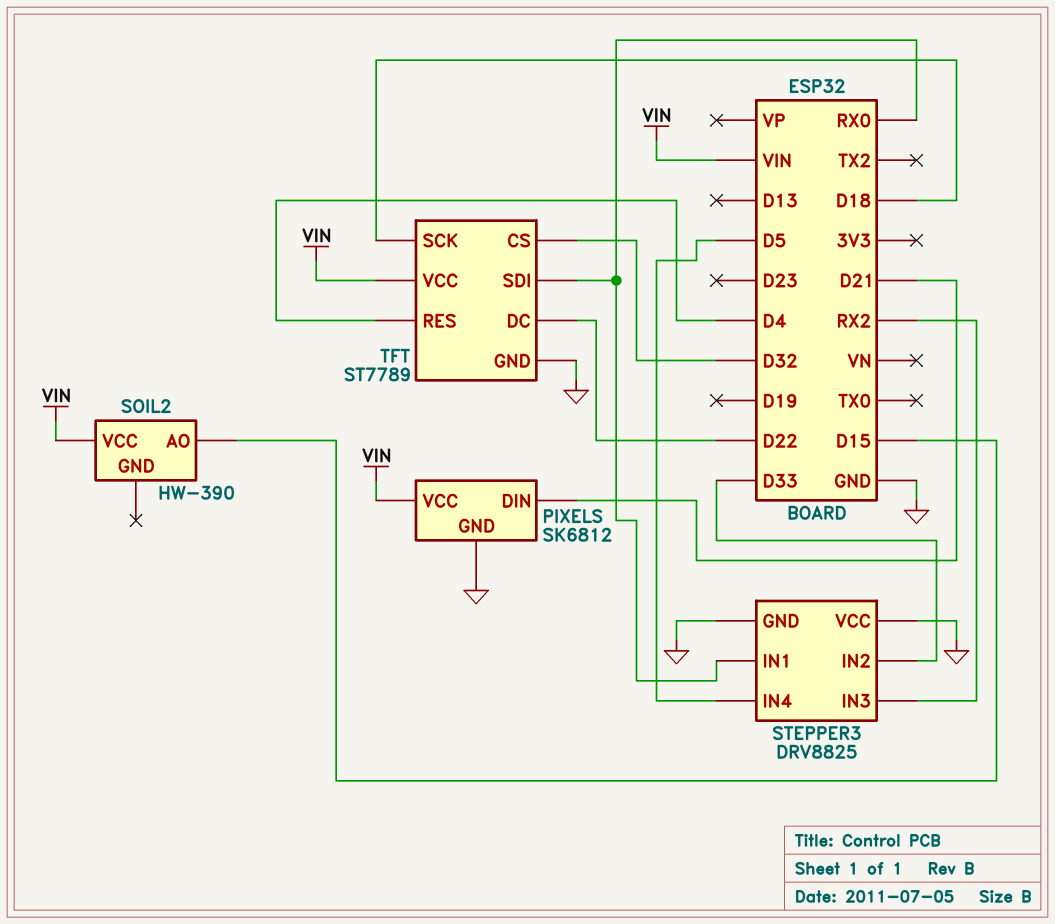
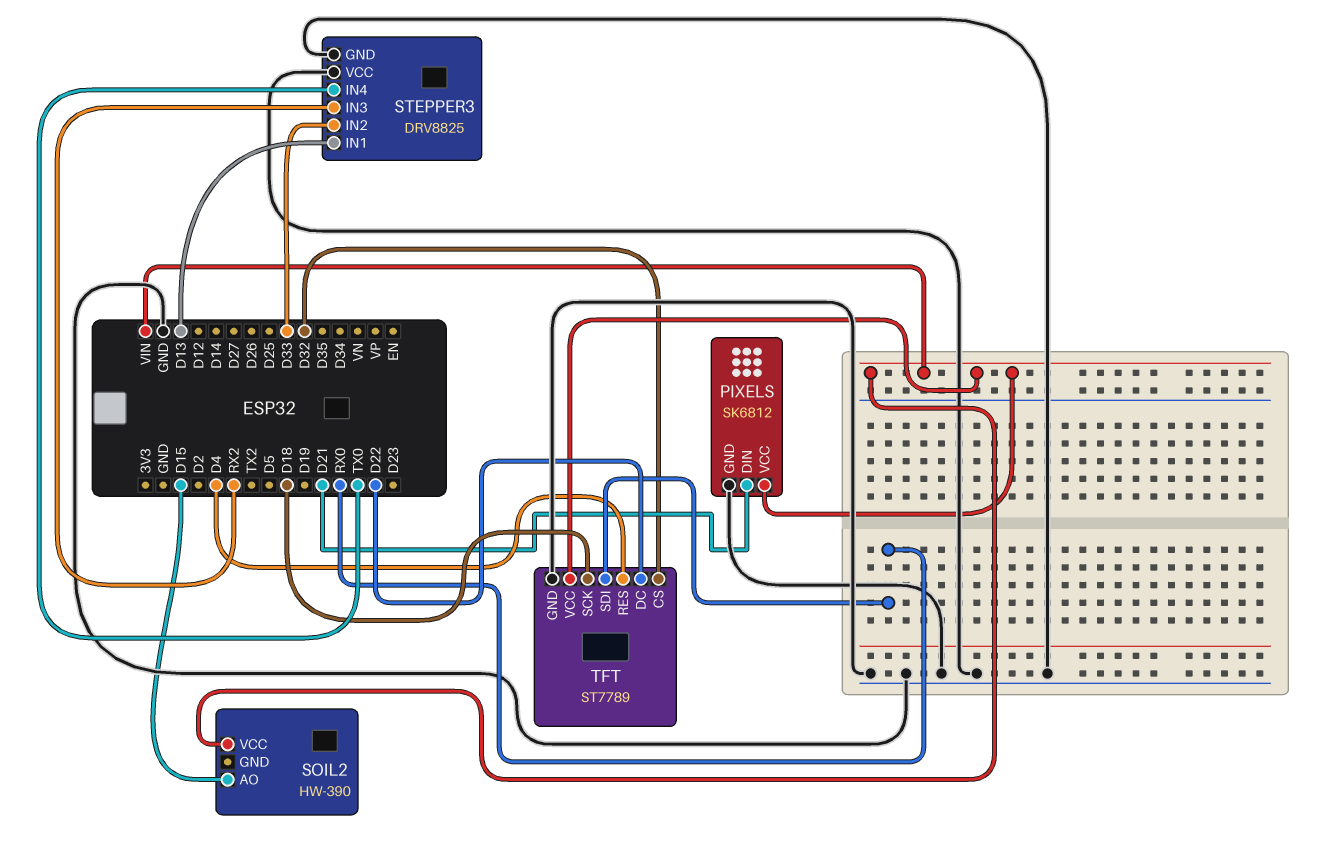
STEPPER3 pin IN1: RX0 -> D13
STEPPER3 pin IN4: D5 -> TX0

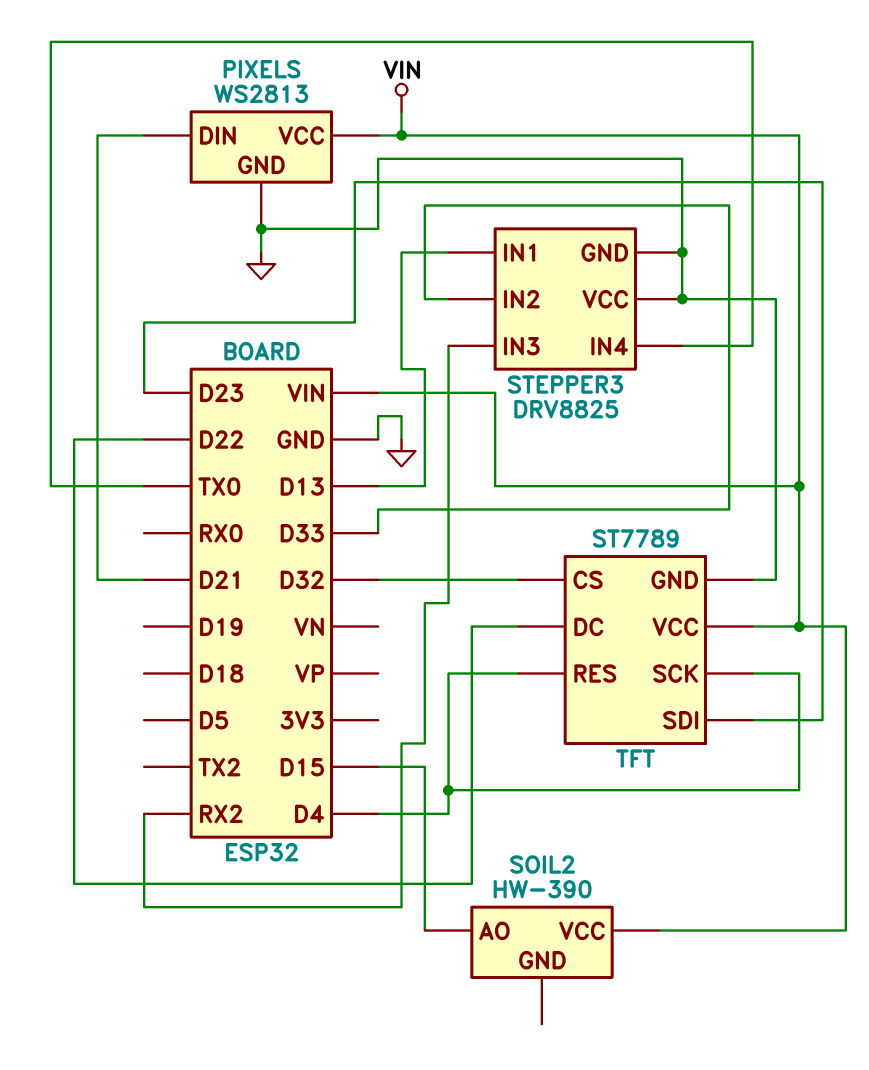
PIXELS: SK6812 -> WS2813
TFT pin SCK: D18 -> D4
TFT pin SDI: RX0 -> D23

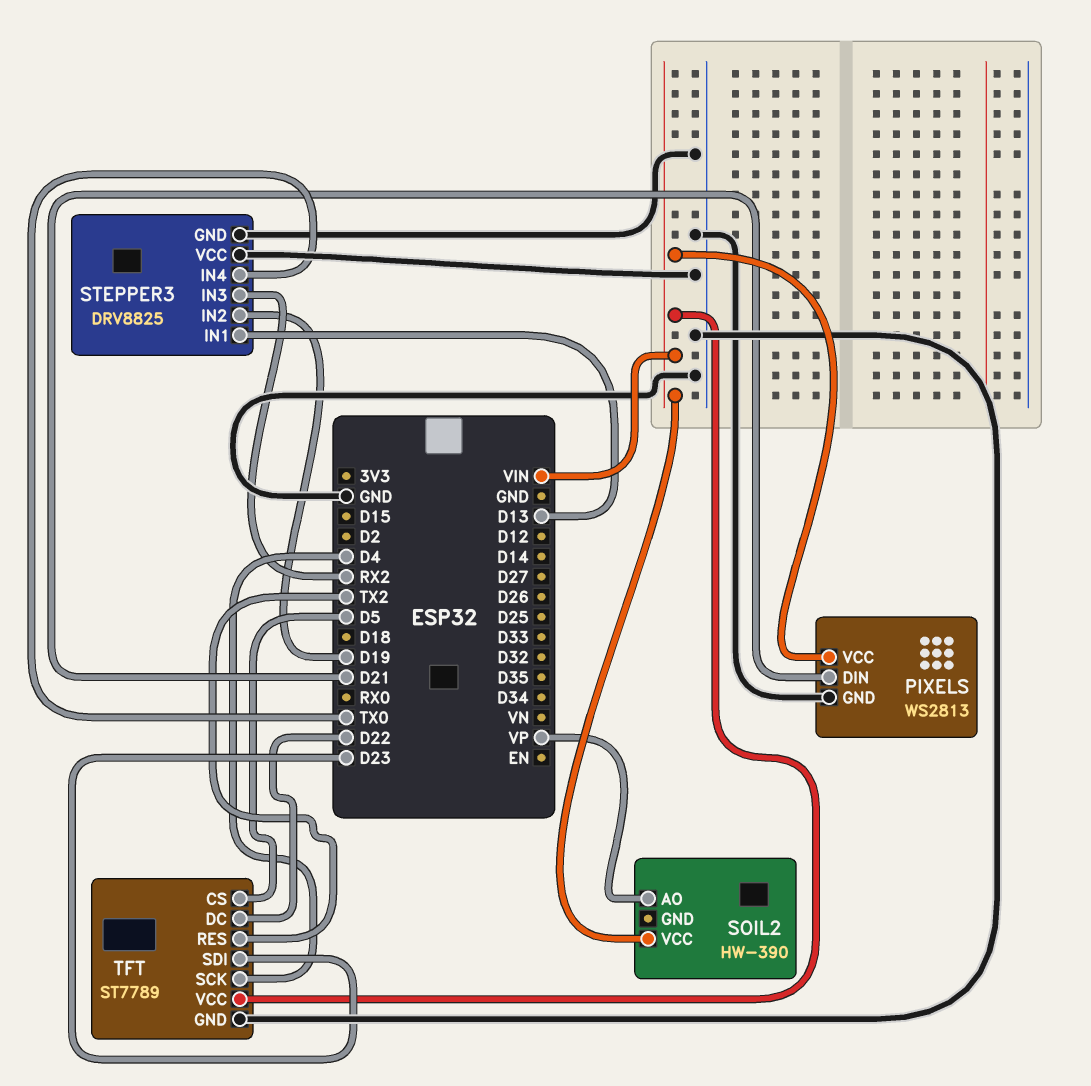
SOIL2 pin AO: D15 -> VP
STEPPER3 pin IN2: D33 -> D19
TFT pin CS: D32 -> D5
TFT pin RES: D4 -> TX2

